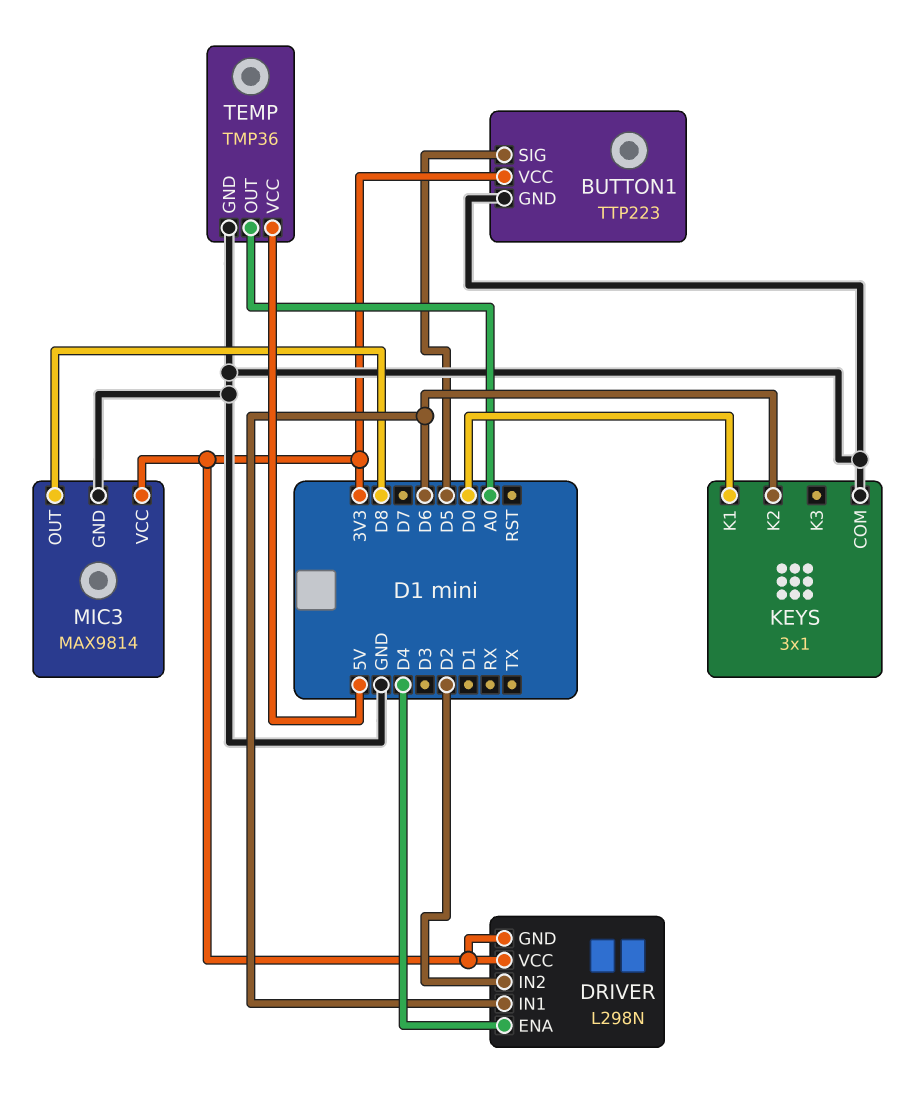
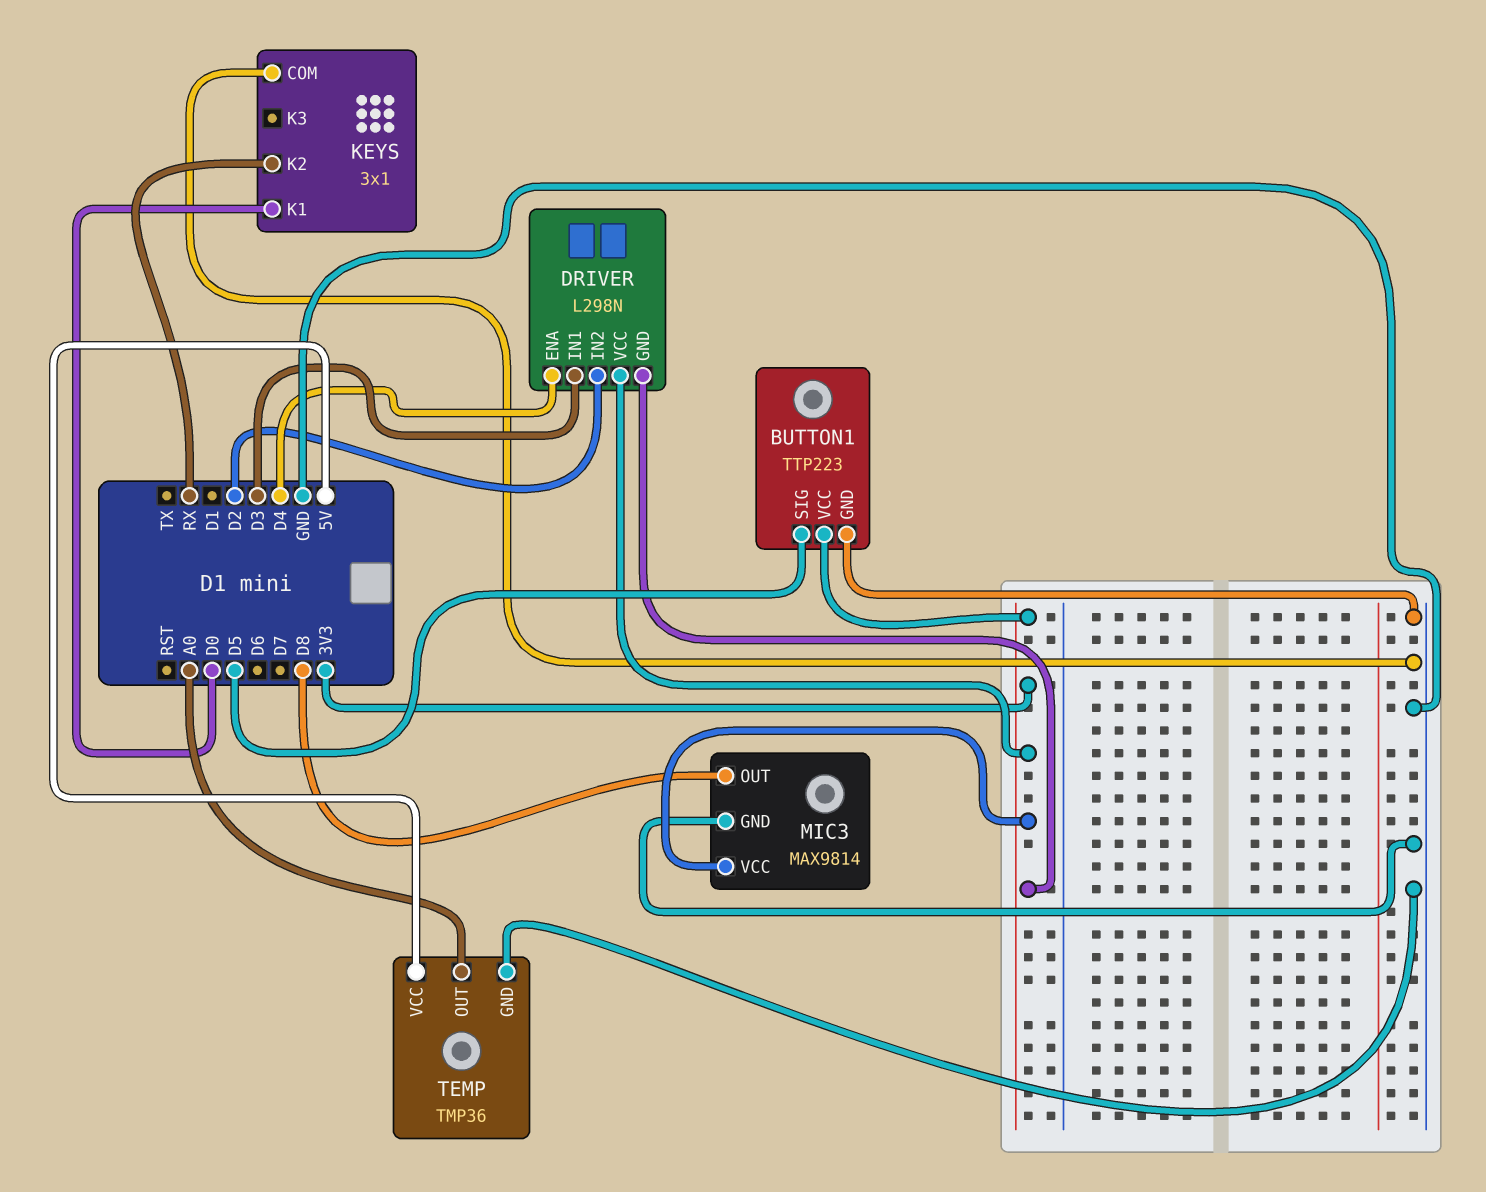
DRIVER pin IN1: D6 -> D3
KEYS pin K2: D6 -> RX

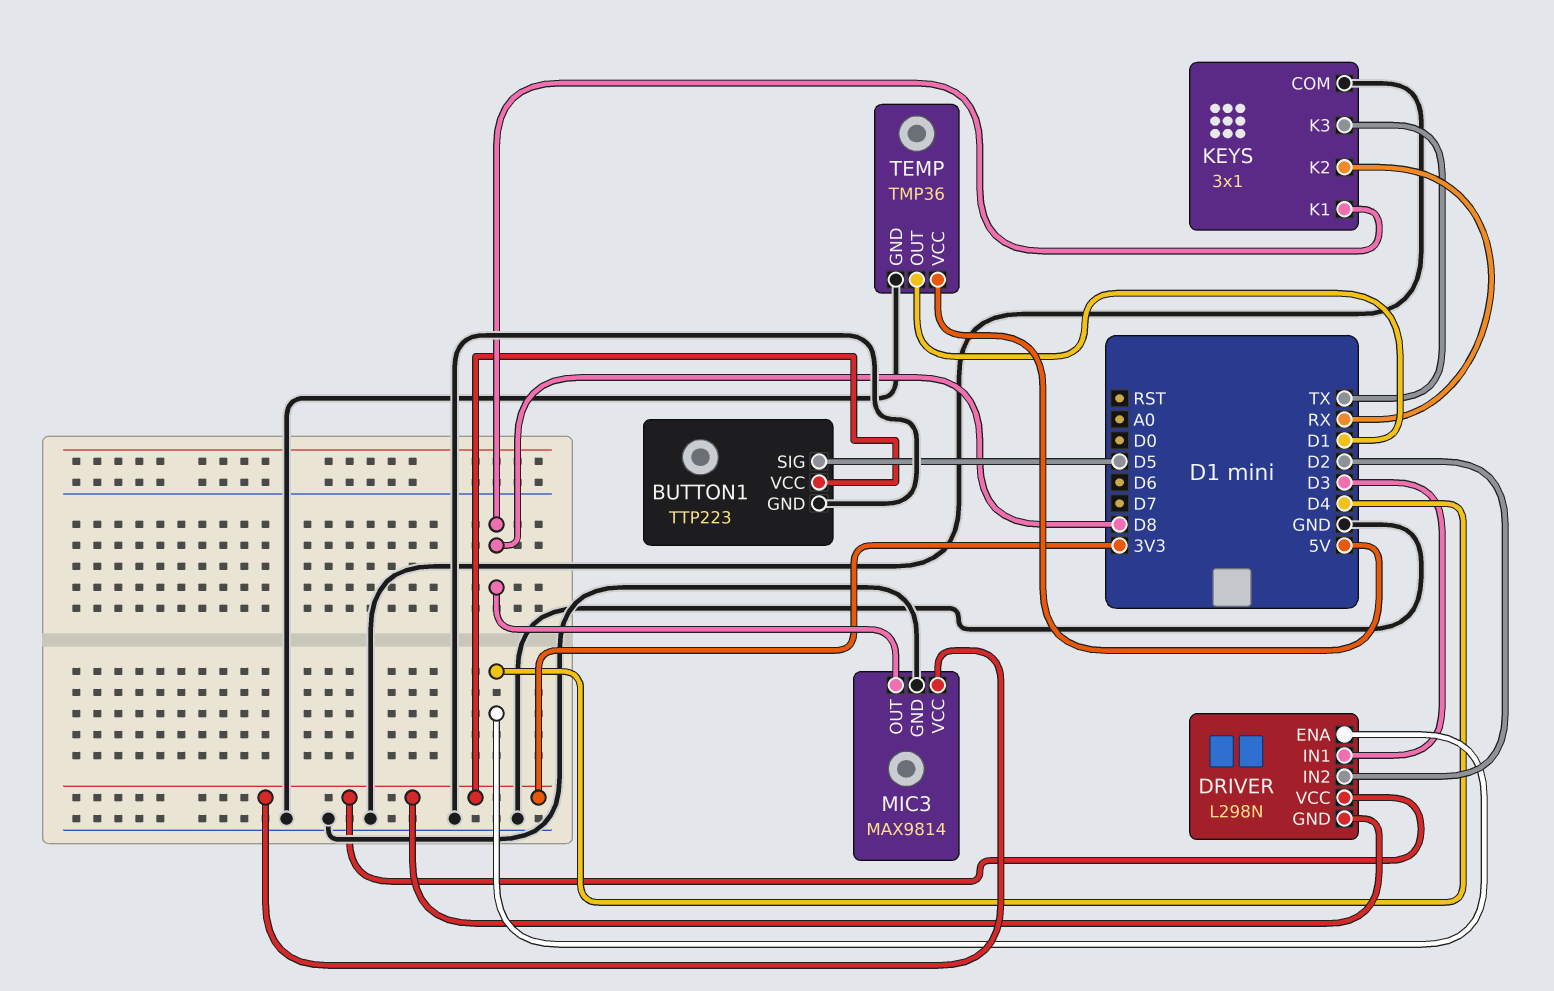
KEYS pin K1: D0 -> D8
KEYS pin K3: none -> TX
TEMP pin OUT: A0 -> D1

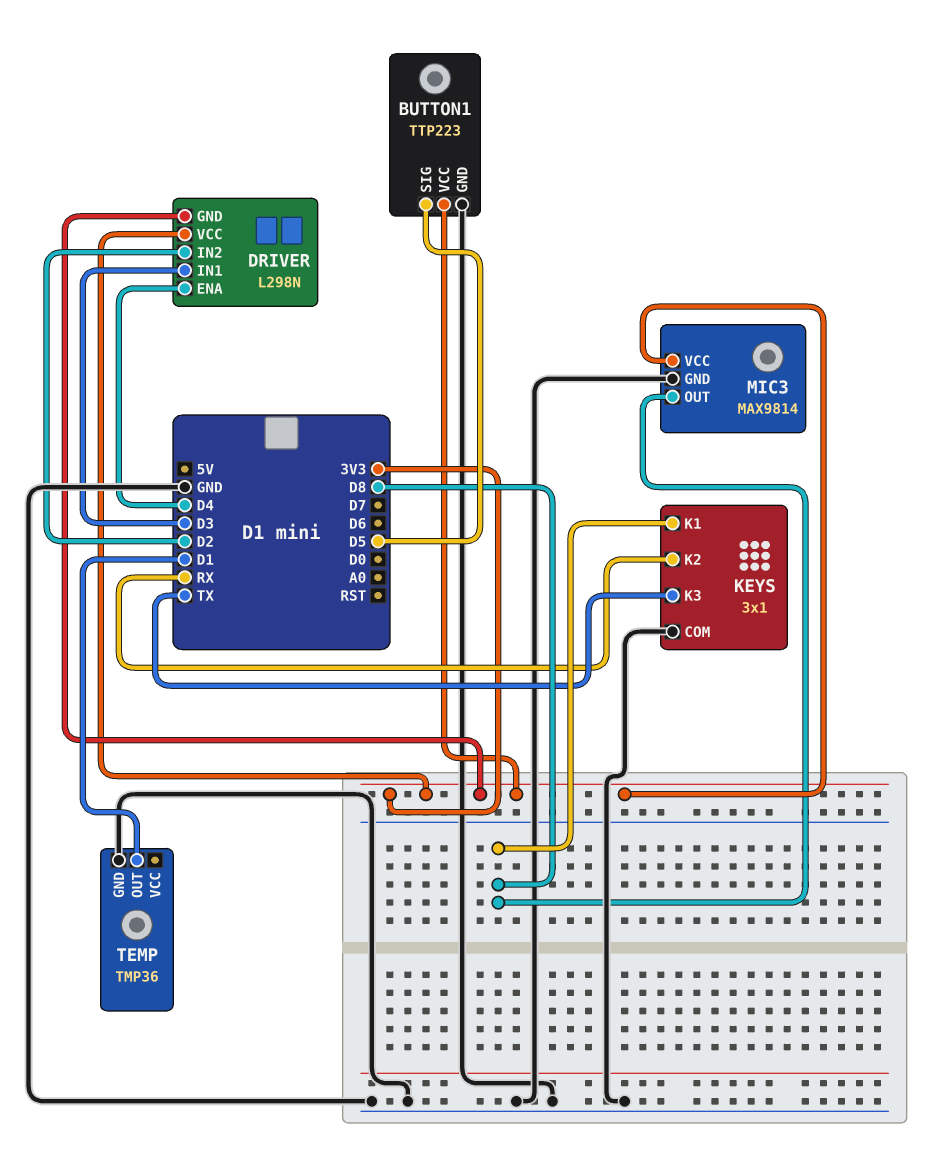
TEMP pin VCC: 5V -> none

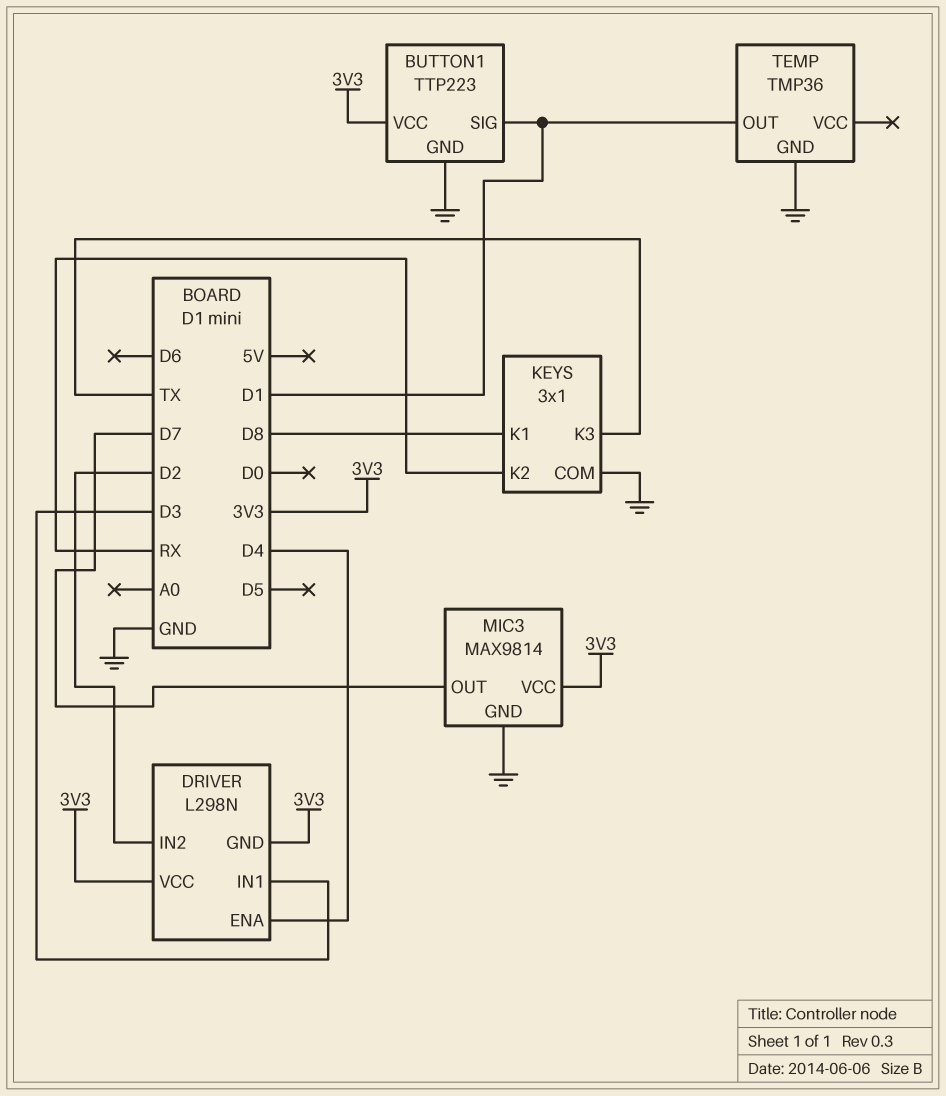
BUTTON1 pin SIG: D5 -> D1
MIC3 pin OUT: D8 -> D7

